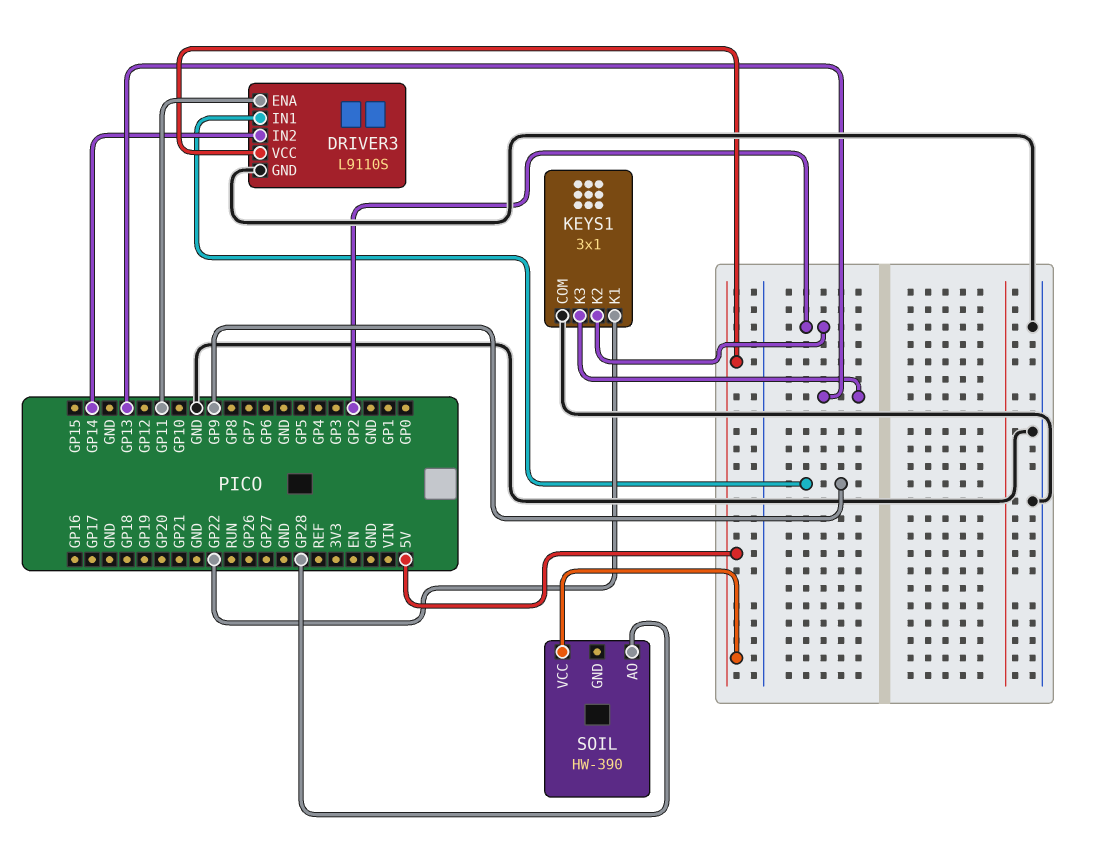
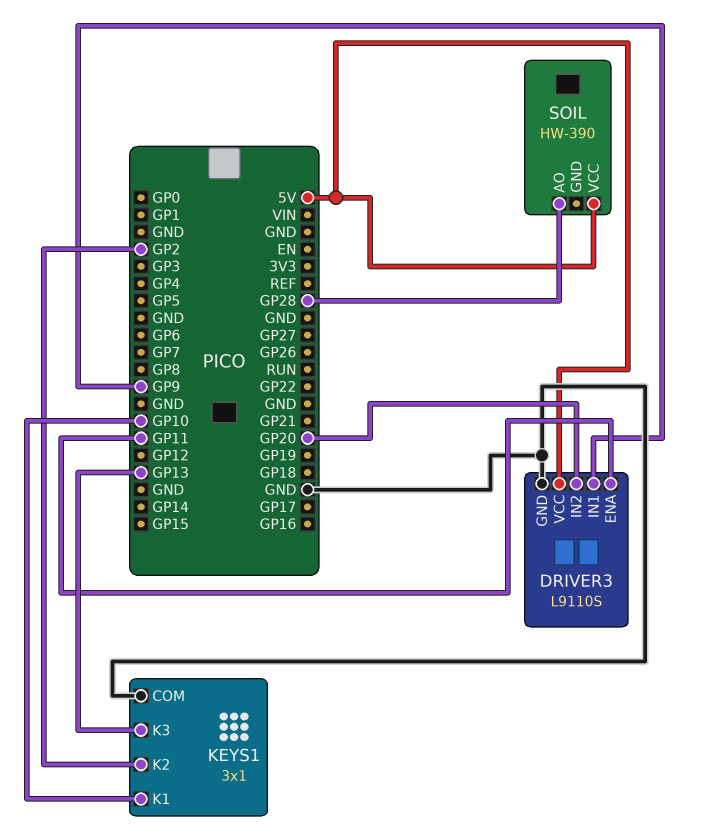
DRIVER3 pin IN2: GP14 -> GP20
KEYS1 pin K1: GP22 -> GP10

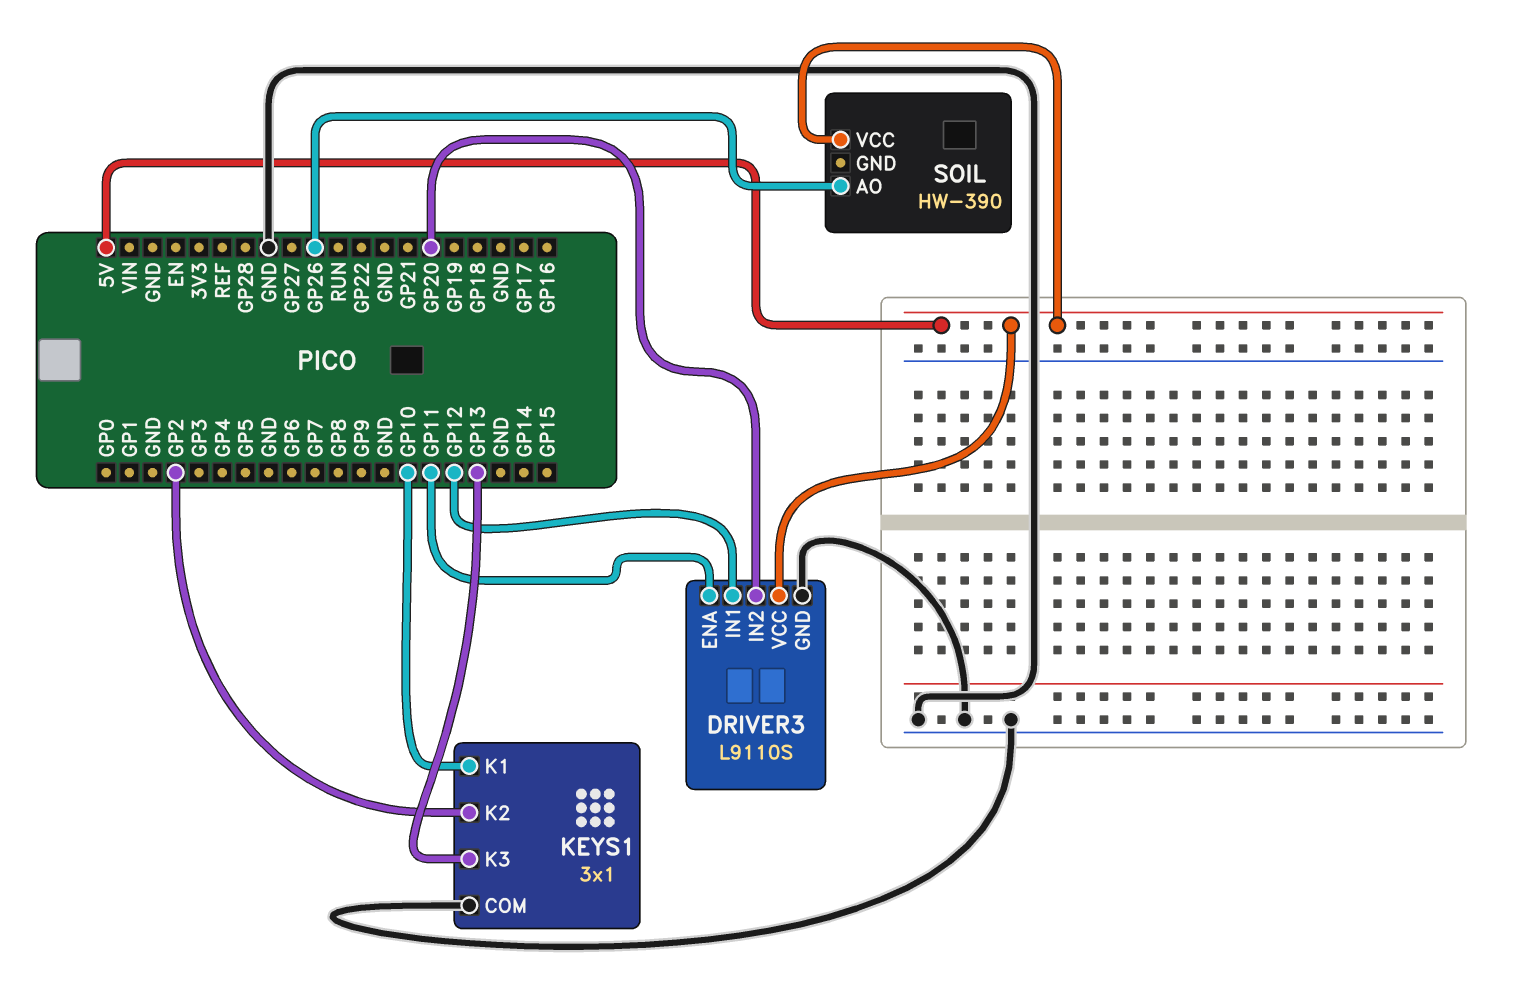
DRIVER3 pin IN1: GP9 -> GP12
SOIL pin AO: GP28 -> GP26

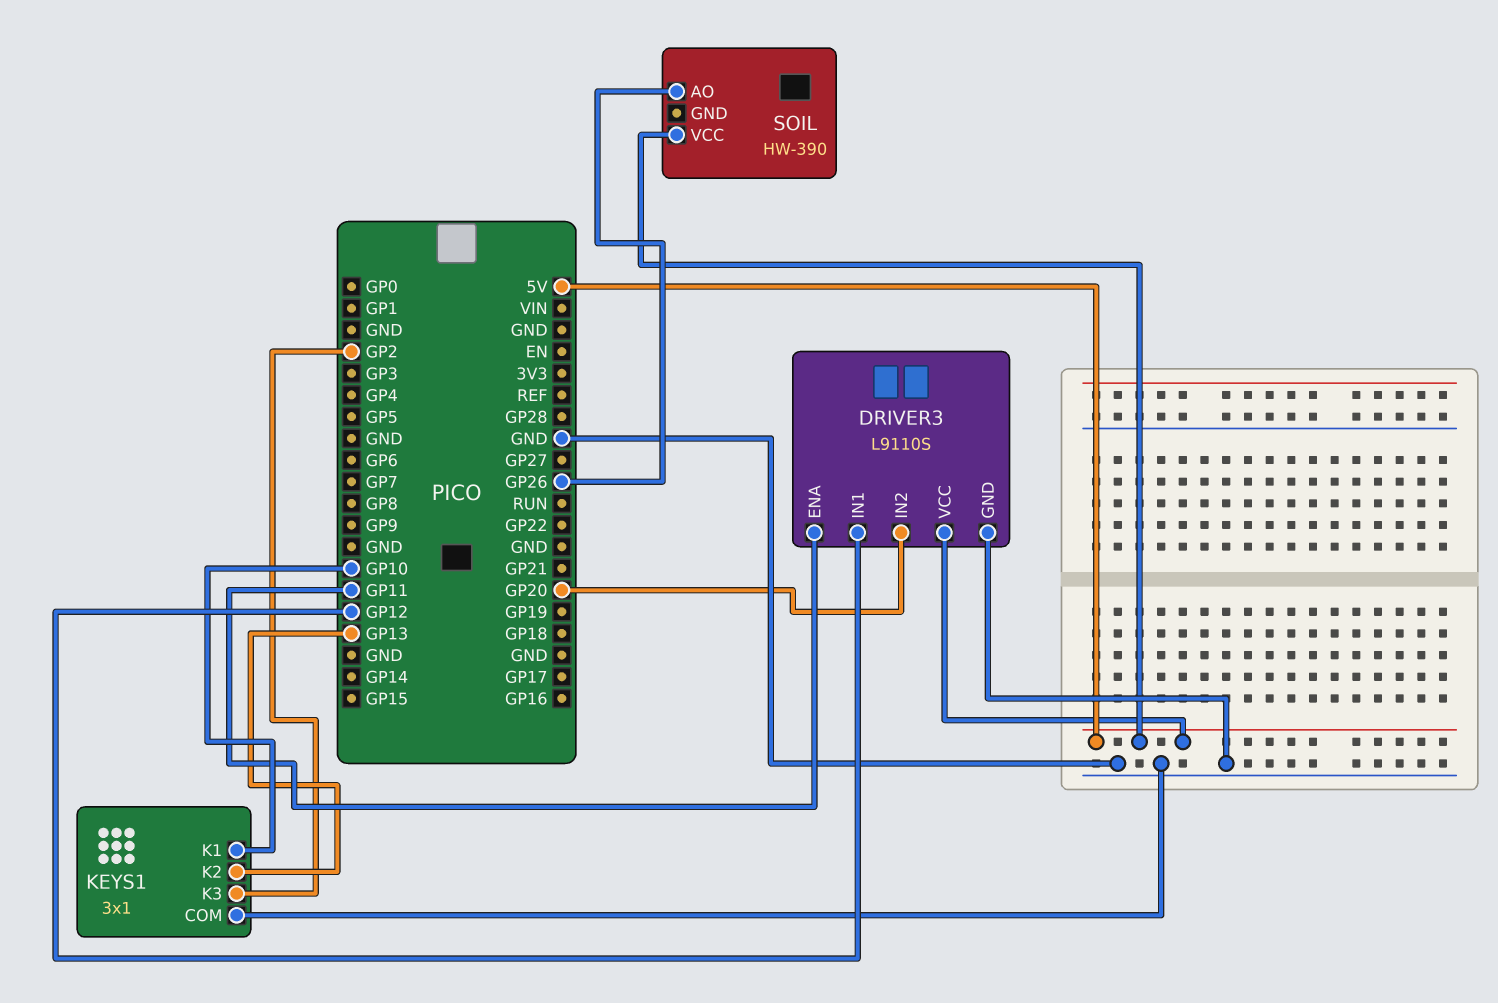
KEYS1 pin K2: GP2 -> GP13
KEYS1 pin K3: GP13 -> GP2

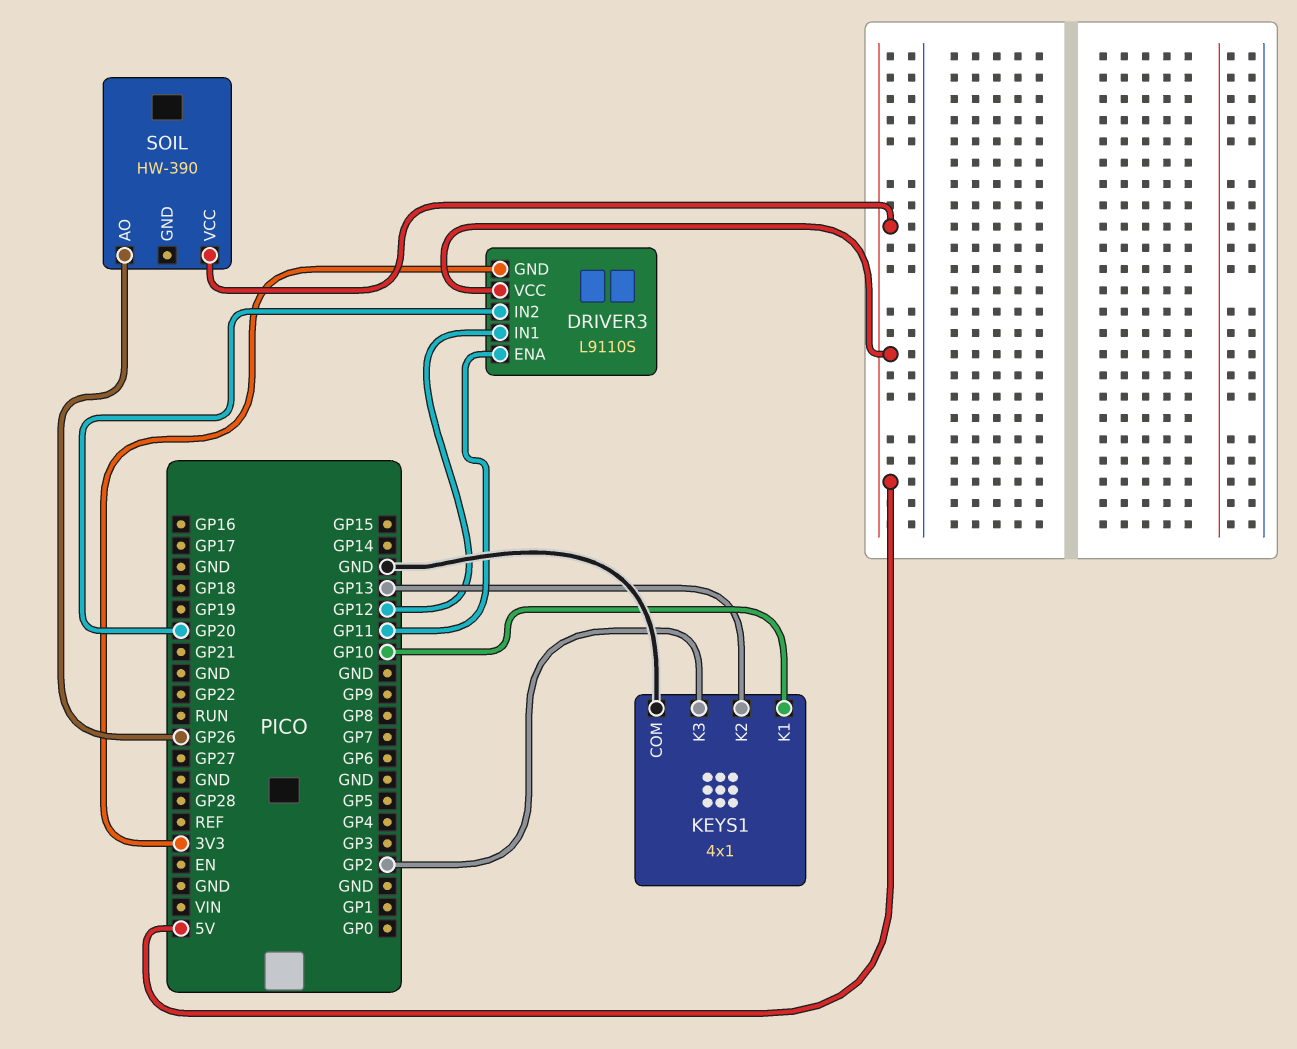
DRIVER3 pin GND: GND -> 3V3
KEYS1: 3x1 -> 4x1

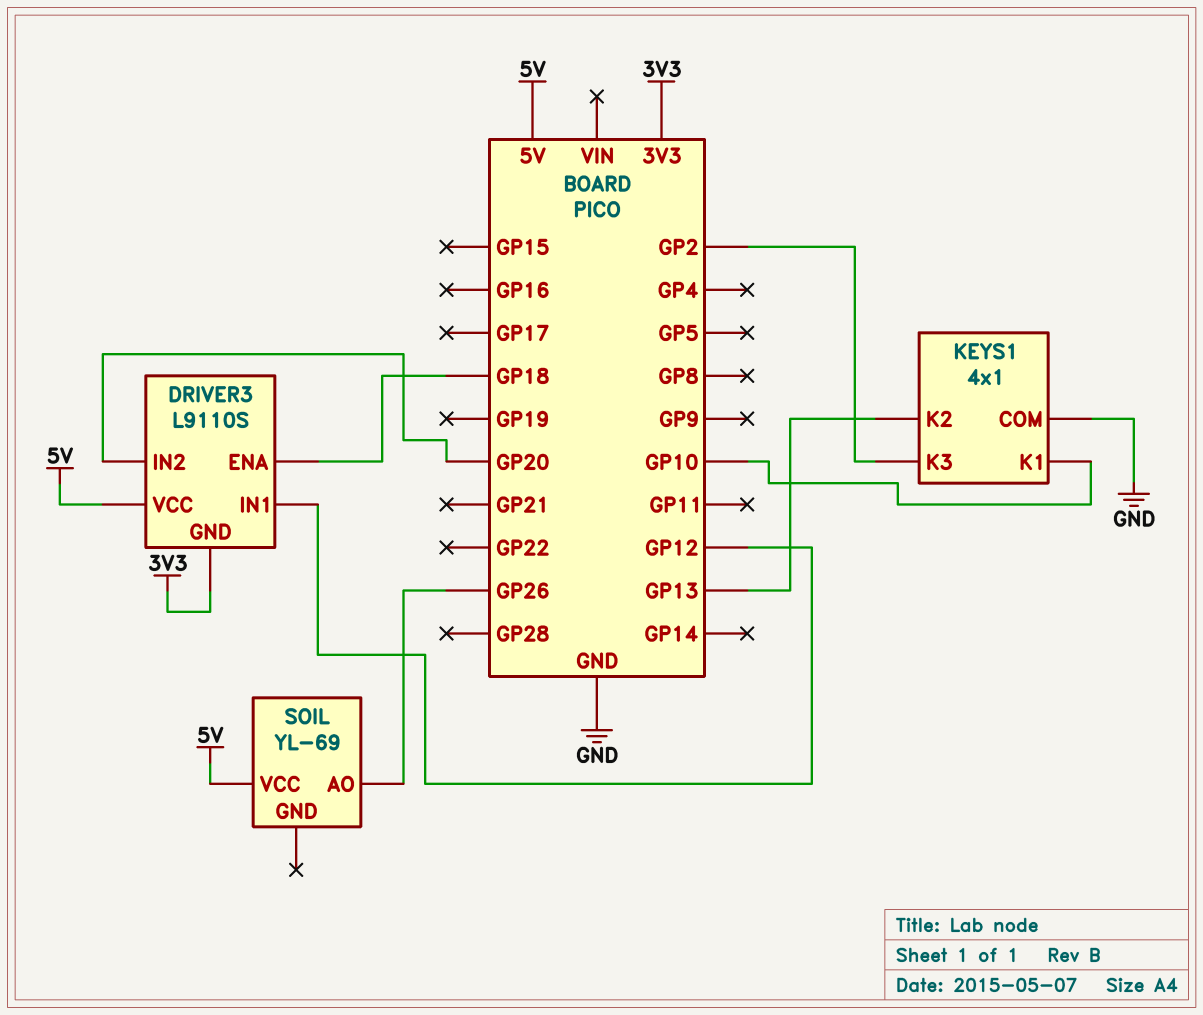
DRIVER3 pin ENA: GP11 -> GP18
SOIL: HW-390 -> YL-69

